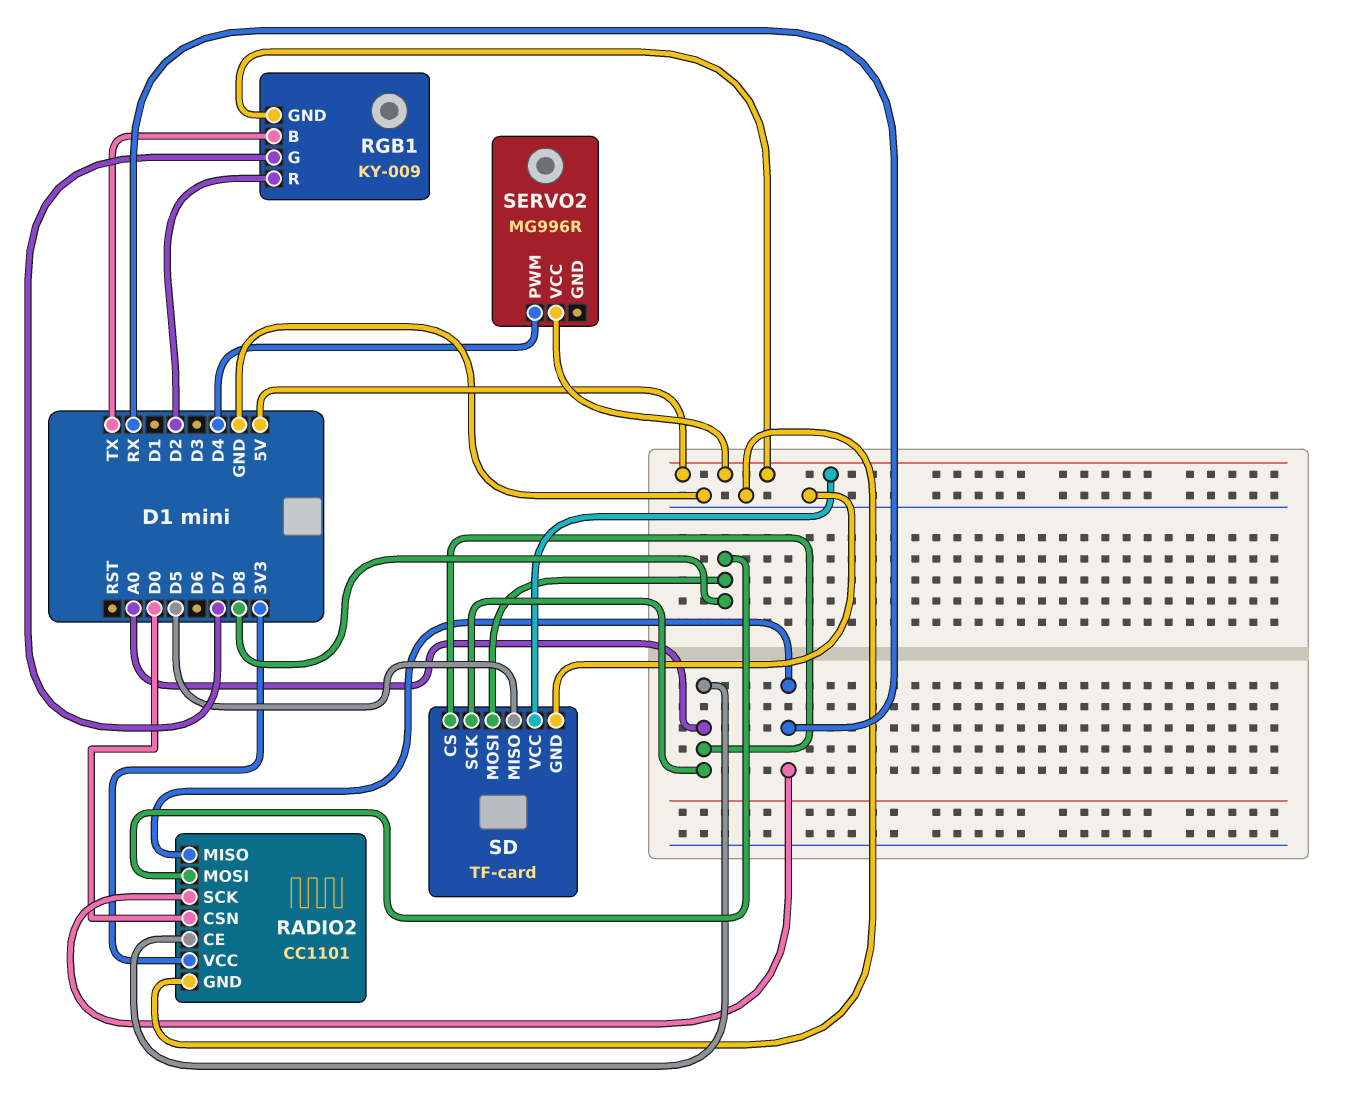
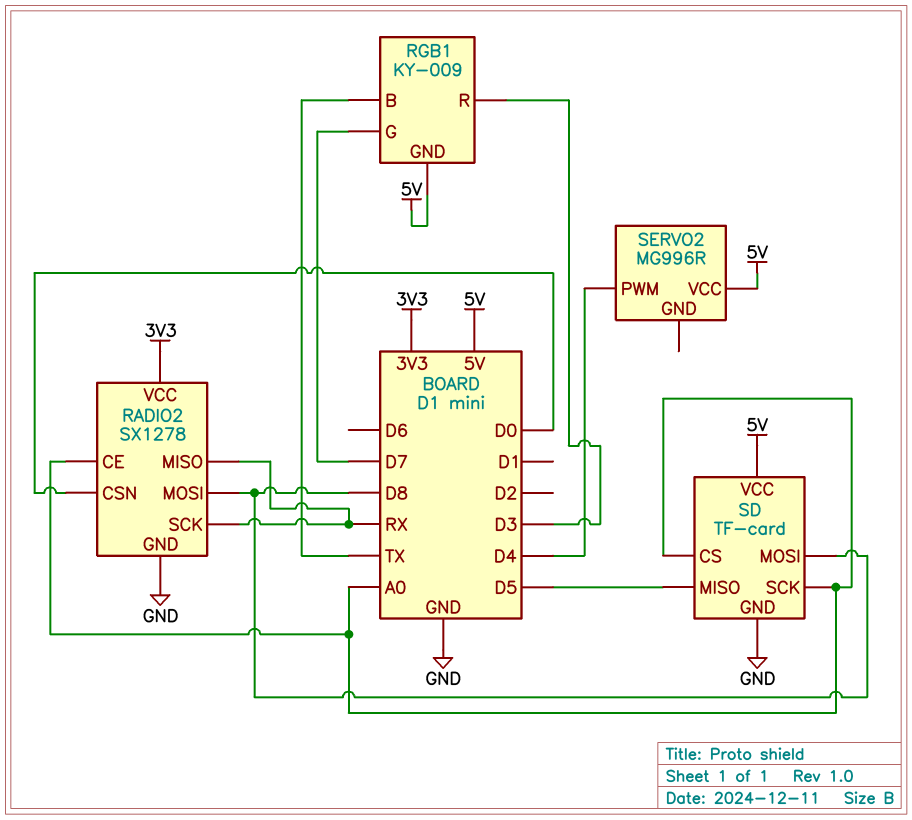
RADIO2: CC1101 -> SX1278
RGB1 pin R: D2 -> D3

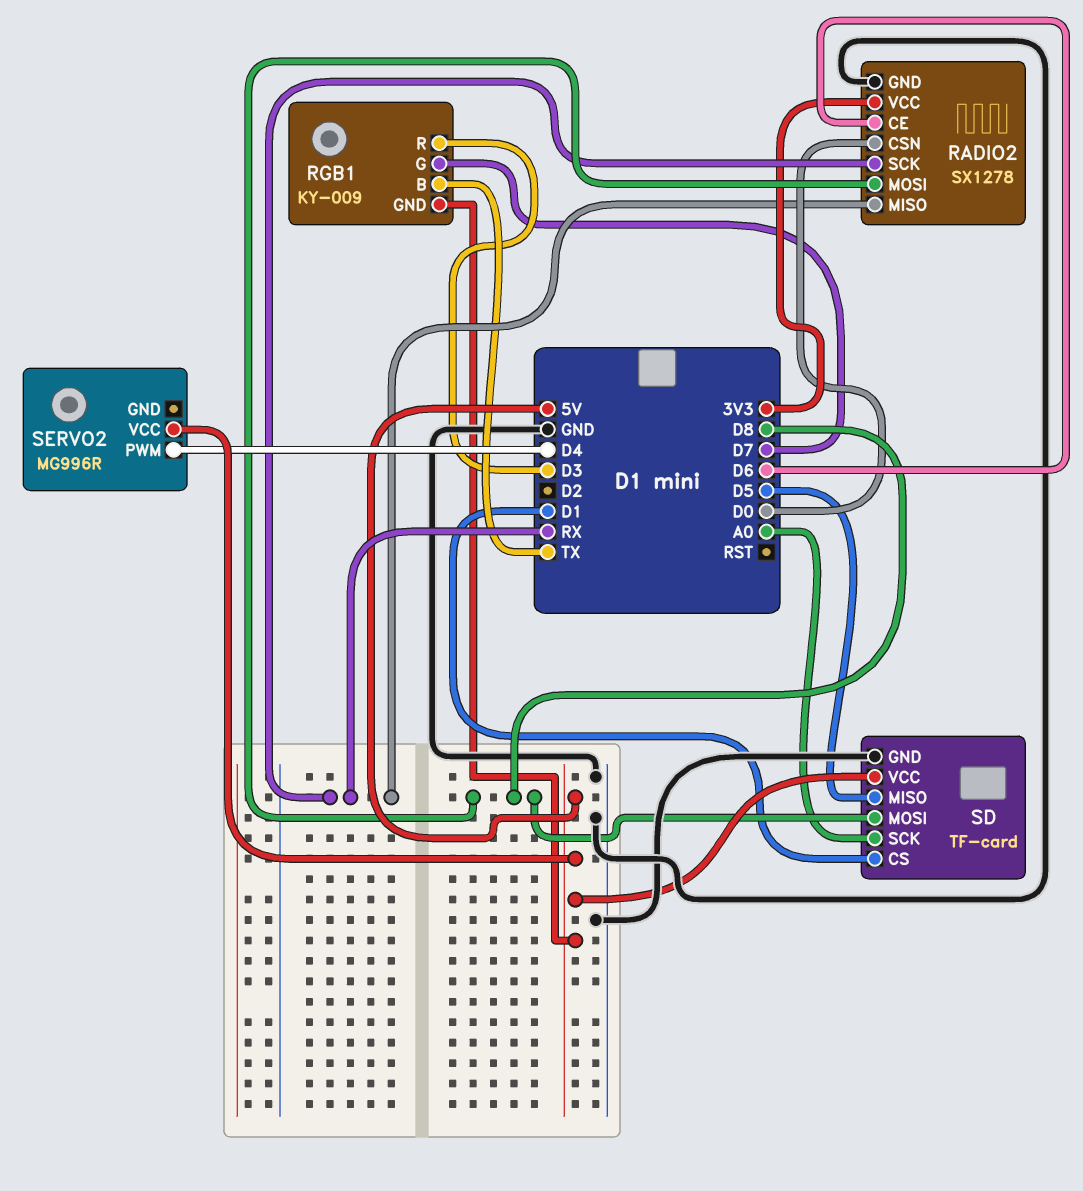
RADIO2 pin CE: A0 -> D6
SD pin CS: A0 -> D1

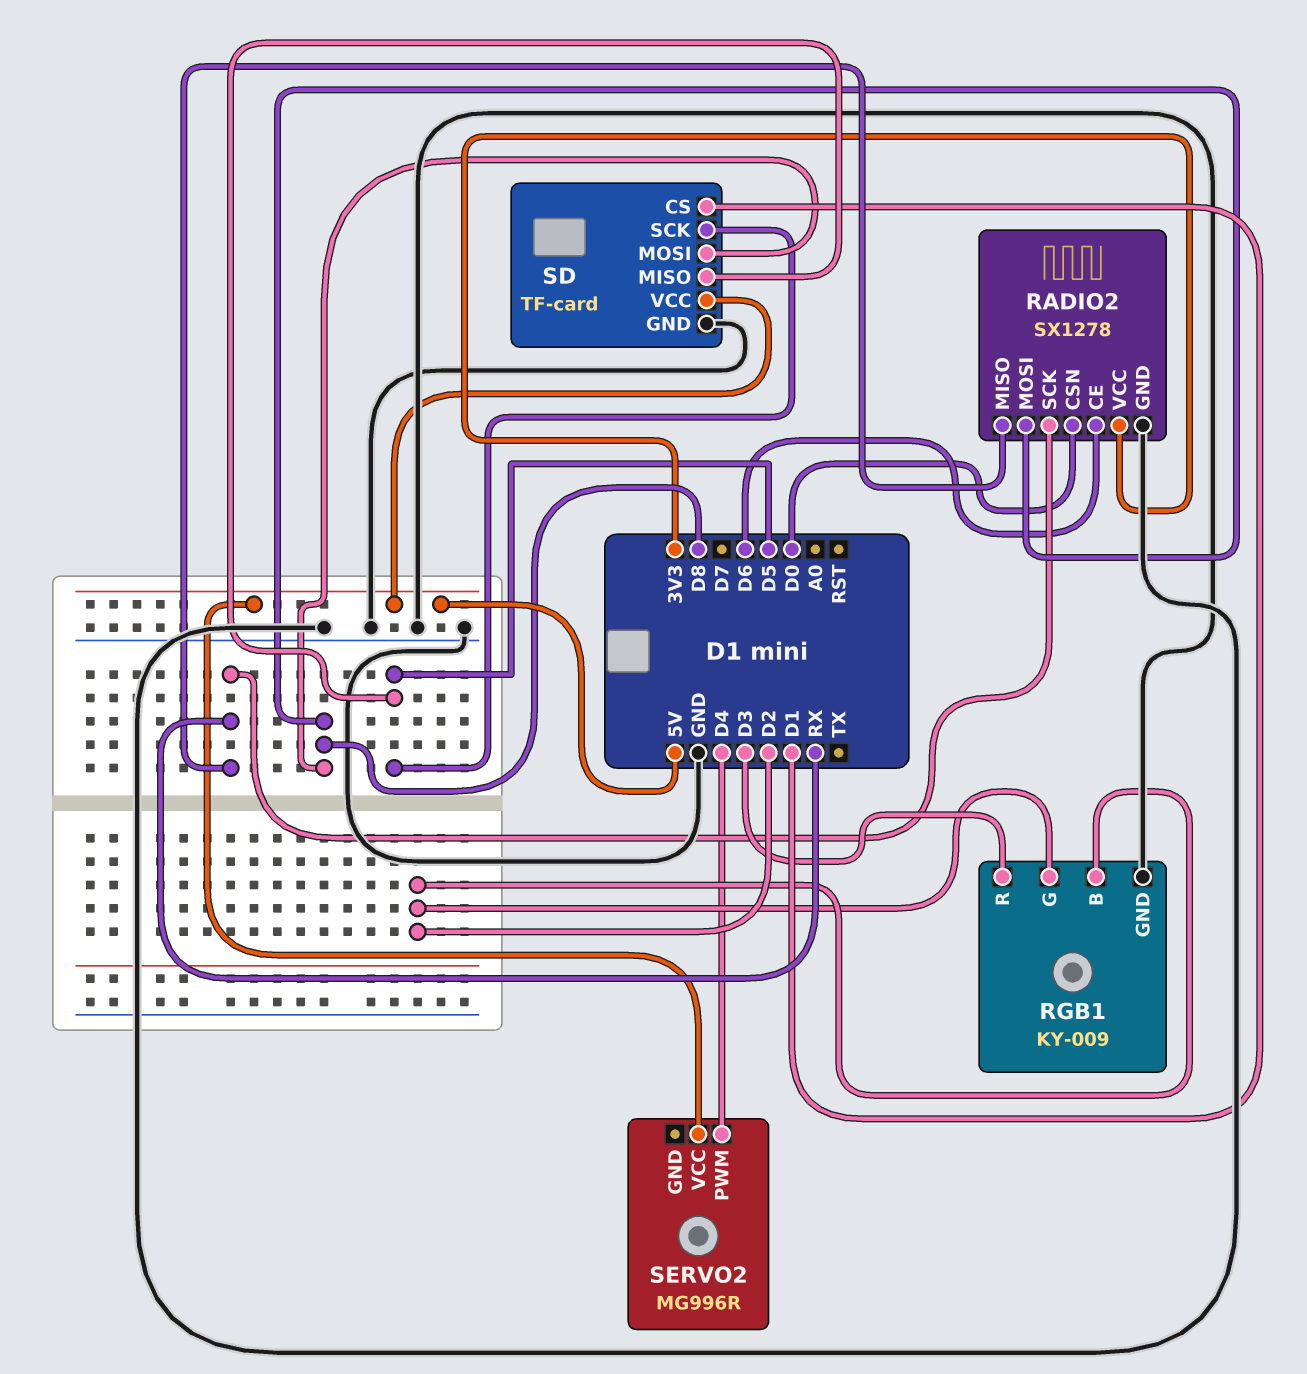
RGB1 pin B: TX -> D2
RGB1 pin G: D7 -> D2
RGB1 pin GND: 5V -> GND
SD pin SCK: A0 -> D5

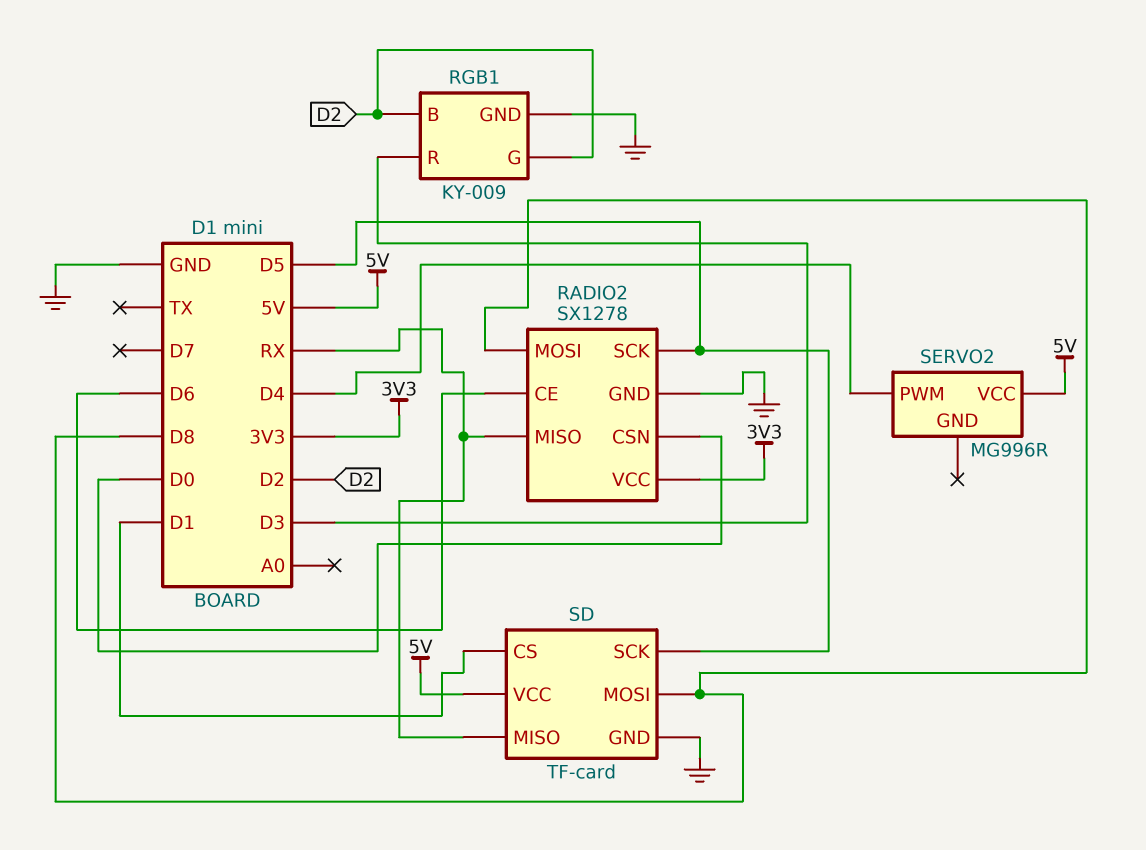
RADIO2 pin SCK: RX -> D5
SD pin MISO: D5 -> RX

